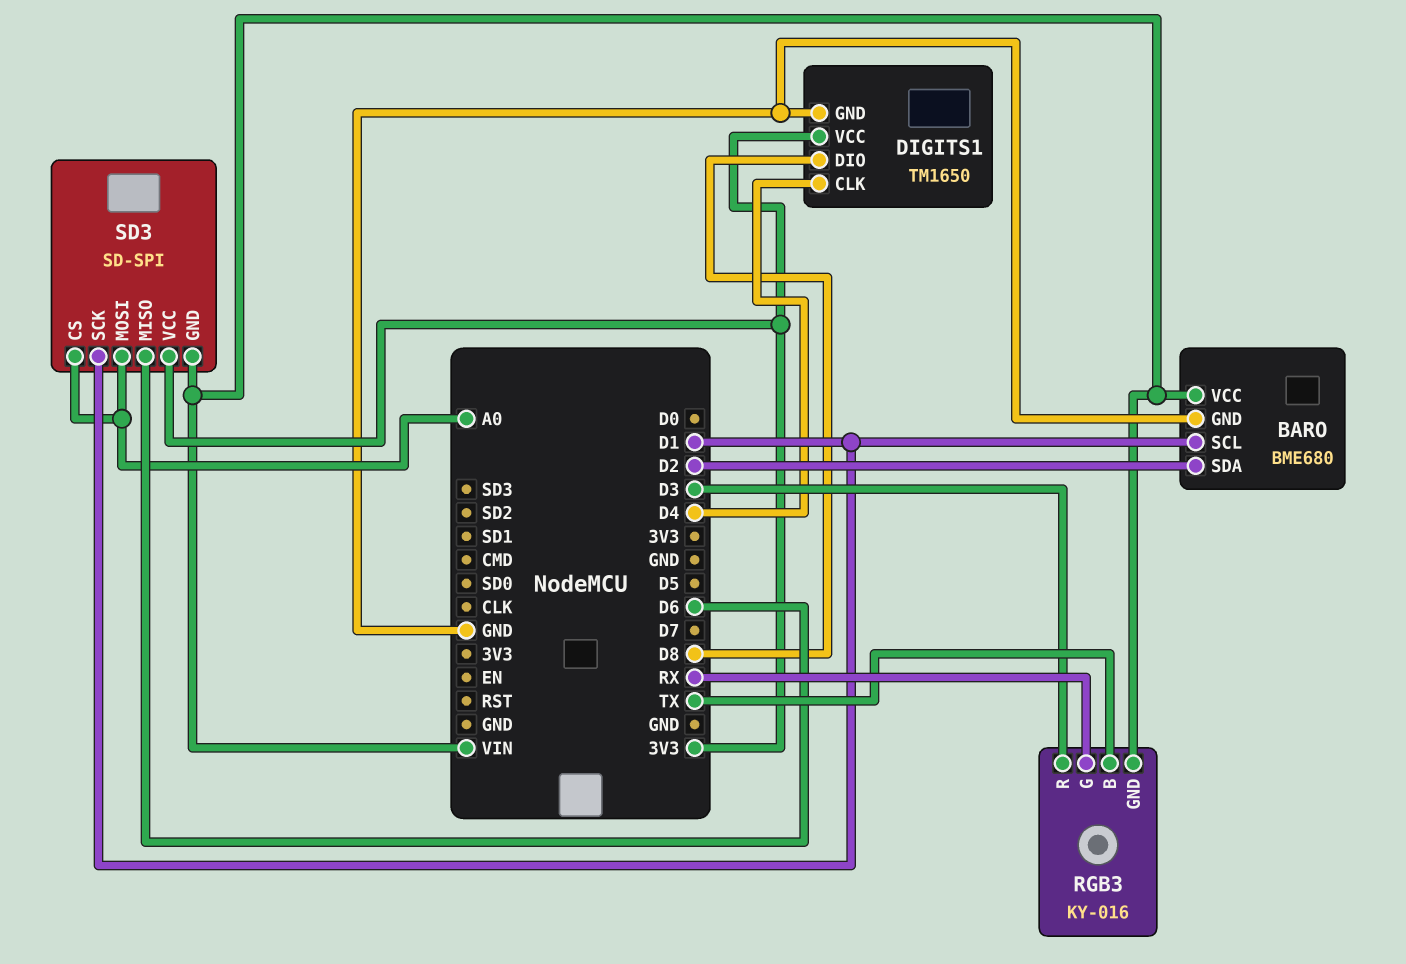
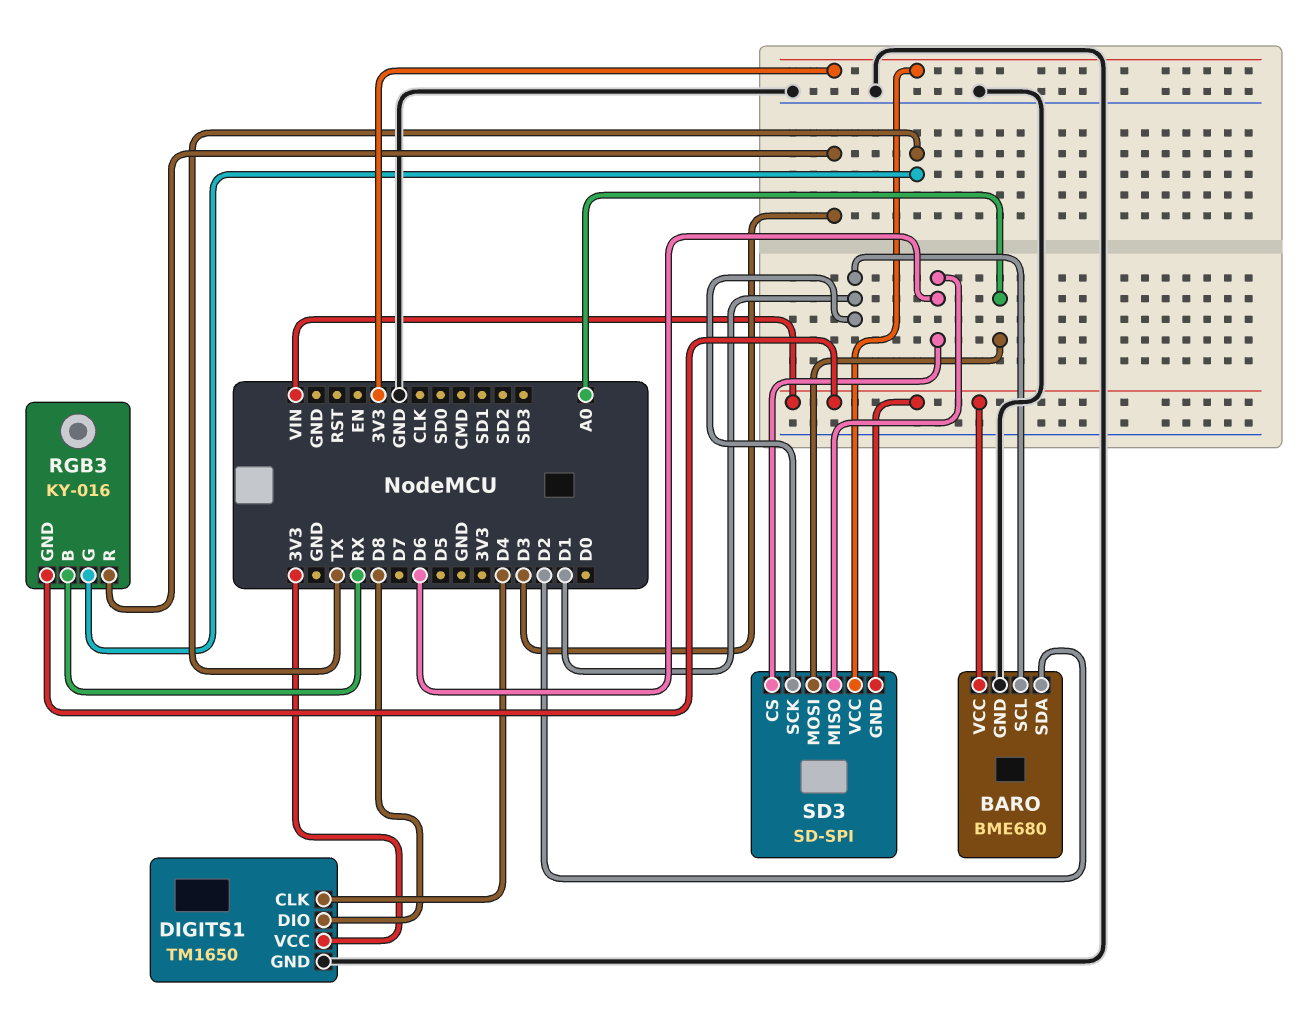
RGB3 pin B: TX -> RX
RGB3 pin G: RX -> TX
SD3 pin CS: A0 -> D6

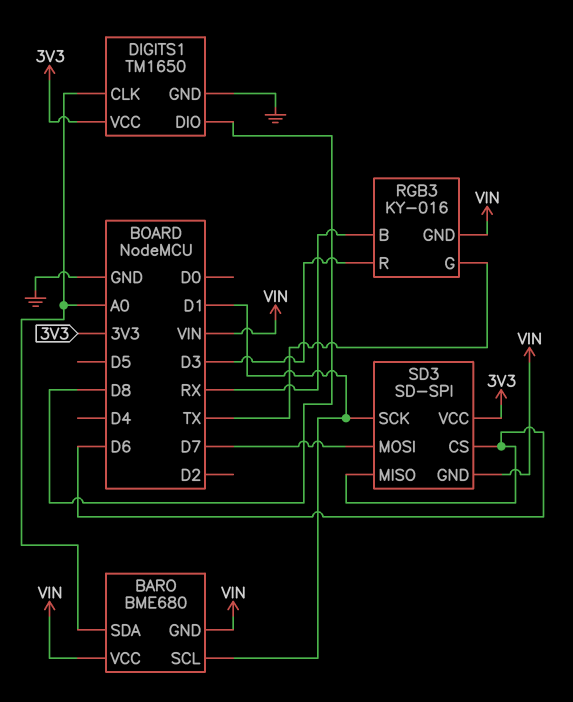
BARO pin GND: GND -> VIN
BARO pin SDA: D2 -> A0
DIGITS1 pin CLK: D4 -> A0
SD3 pin MOSI: A0 -> D7

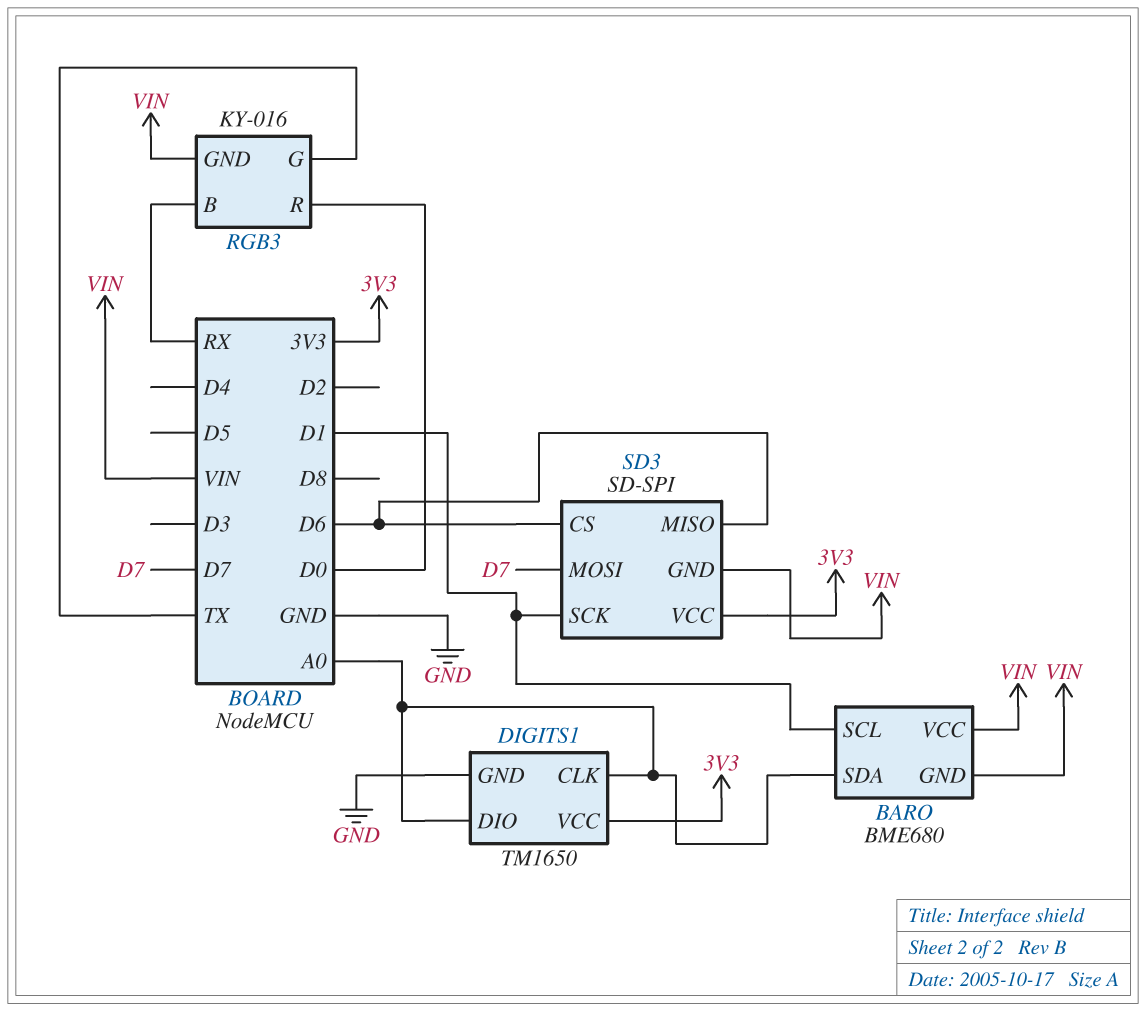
DIGITS1 pin DIO: D8 -> A0
RGB3 pin R: D3 -> D0

